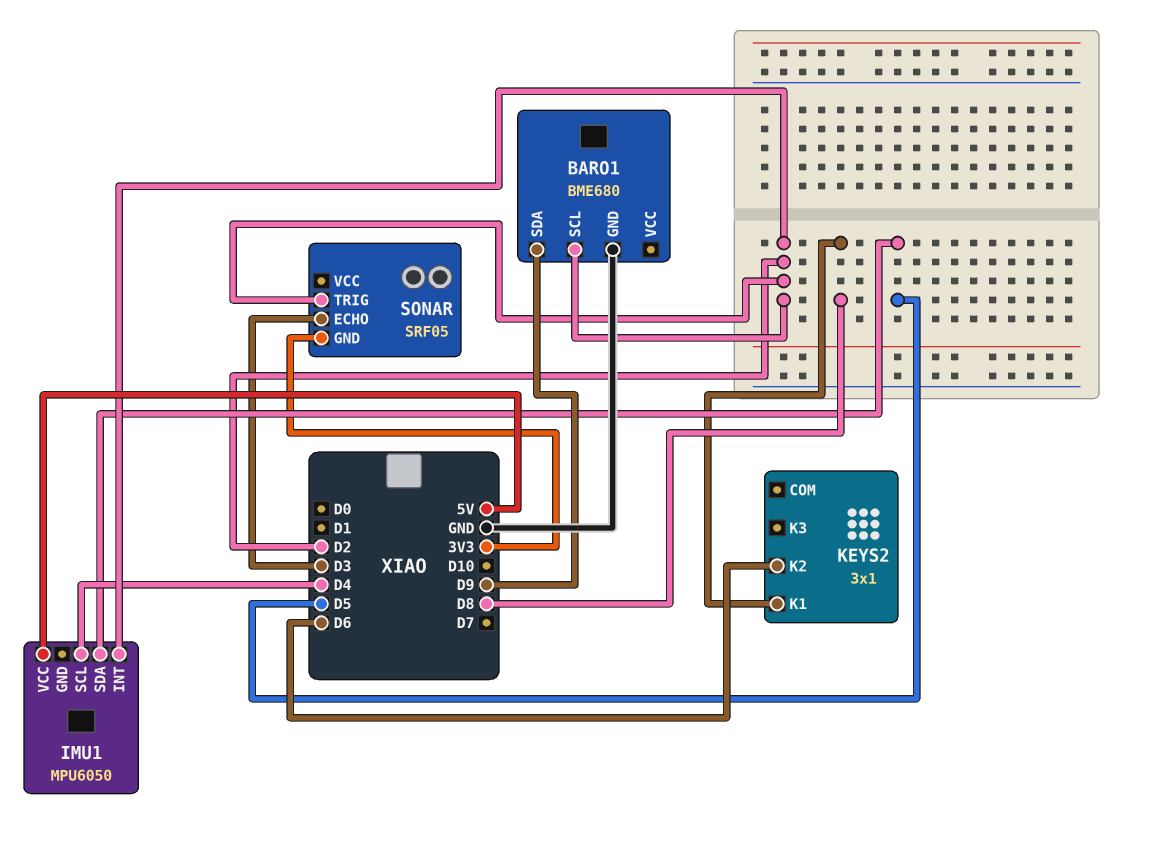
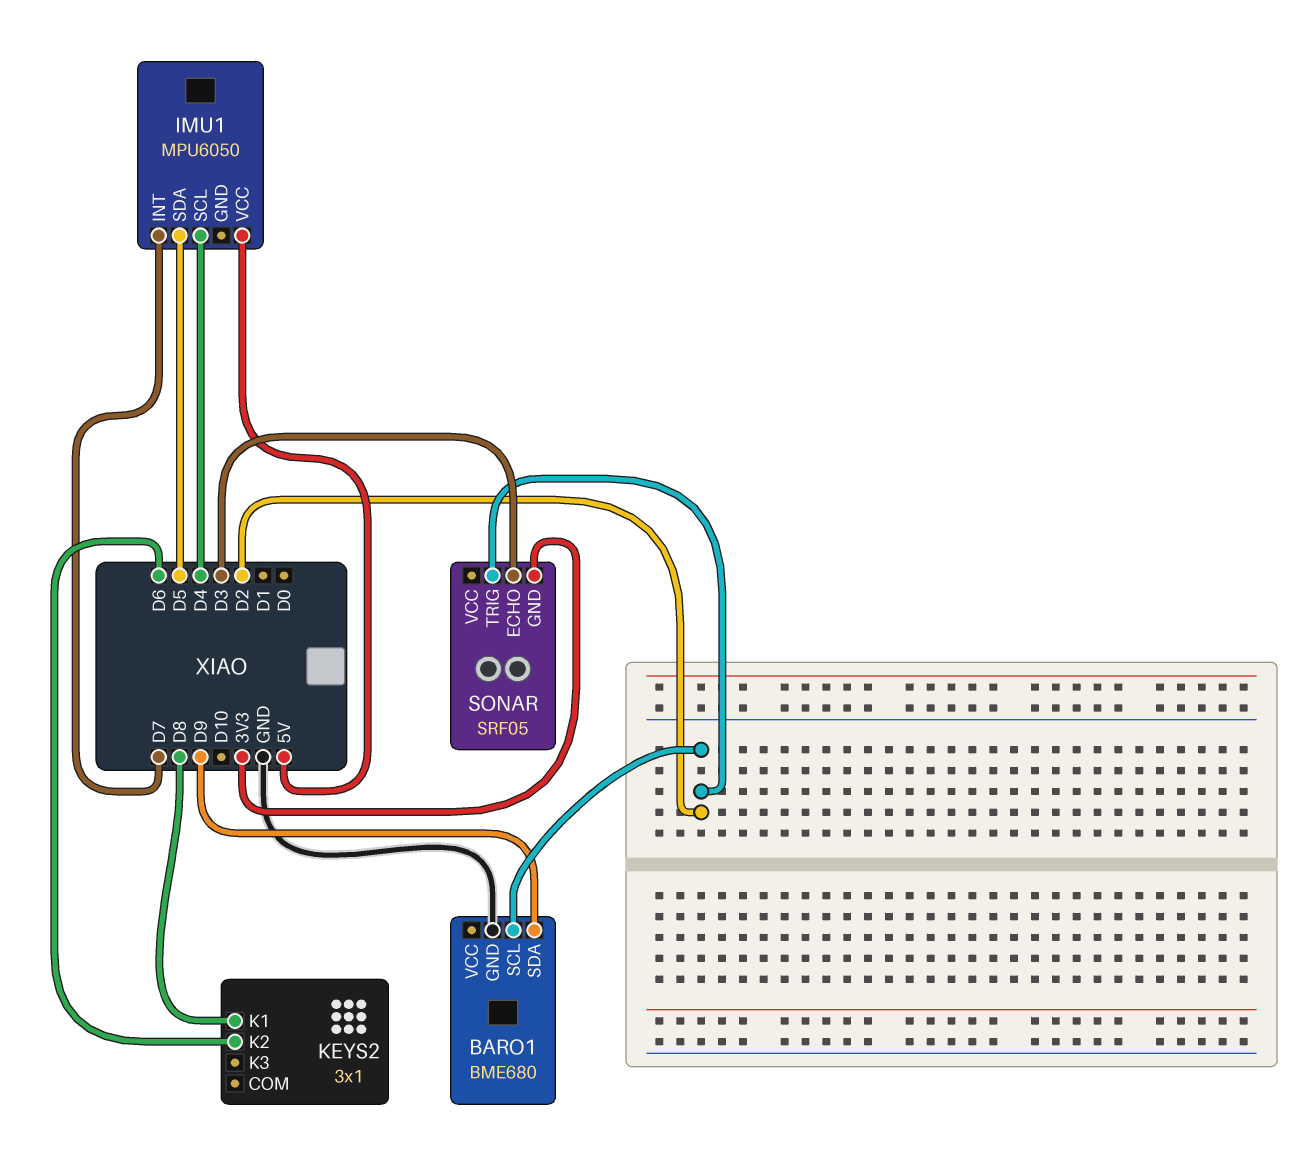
IMU1 pin INT: D2 -> D7

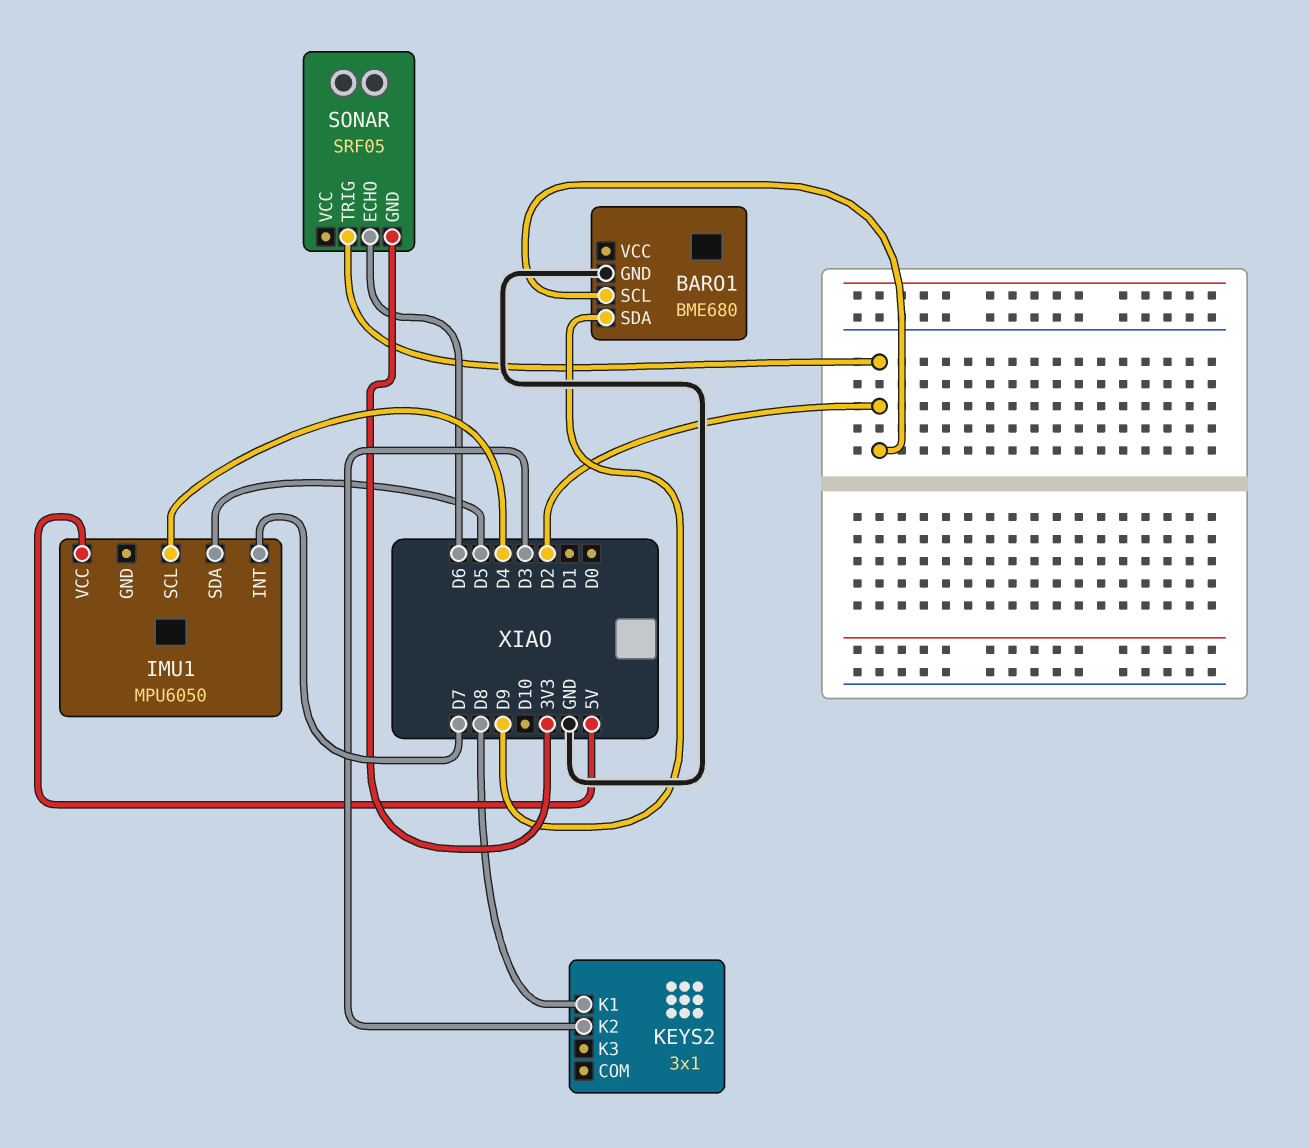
KEYS2 pin K2: D6 -> D3
SONAR pin ECHO: D3 -> D6

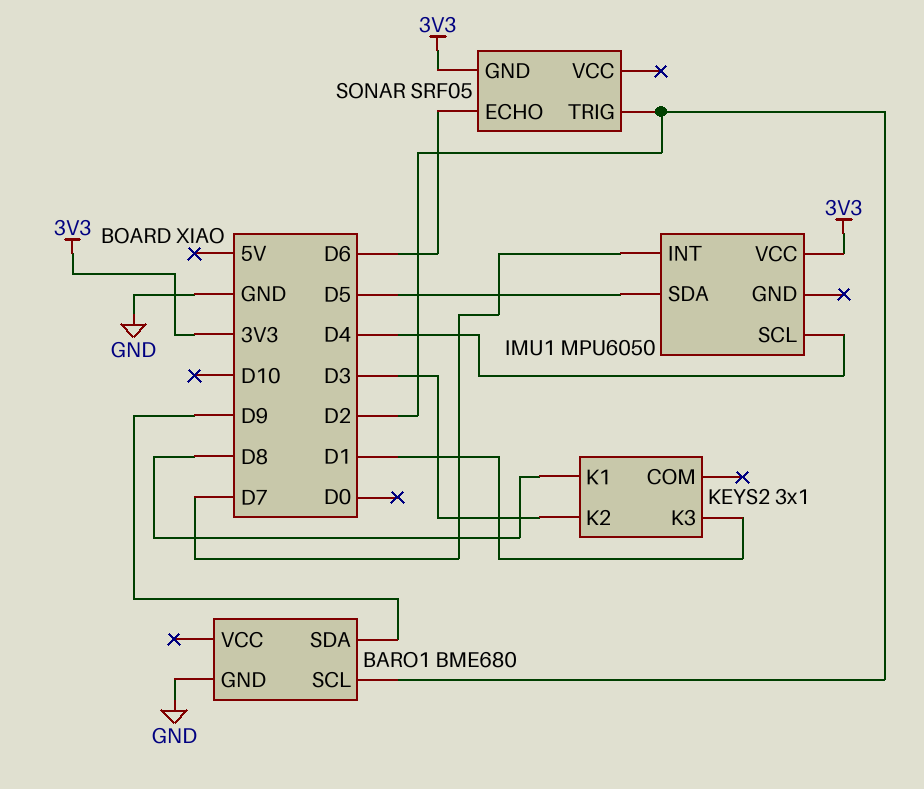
IMU1 pin VCC: 5V -> 3V3
KEYS2 pin K3: none -> D1

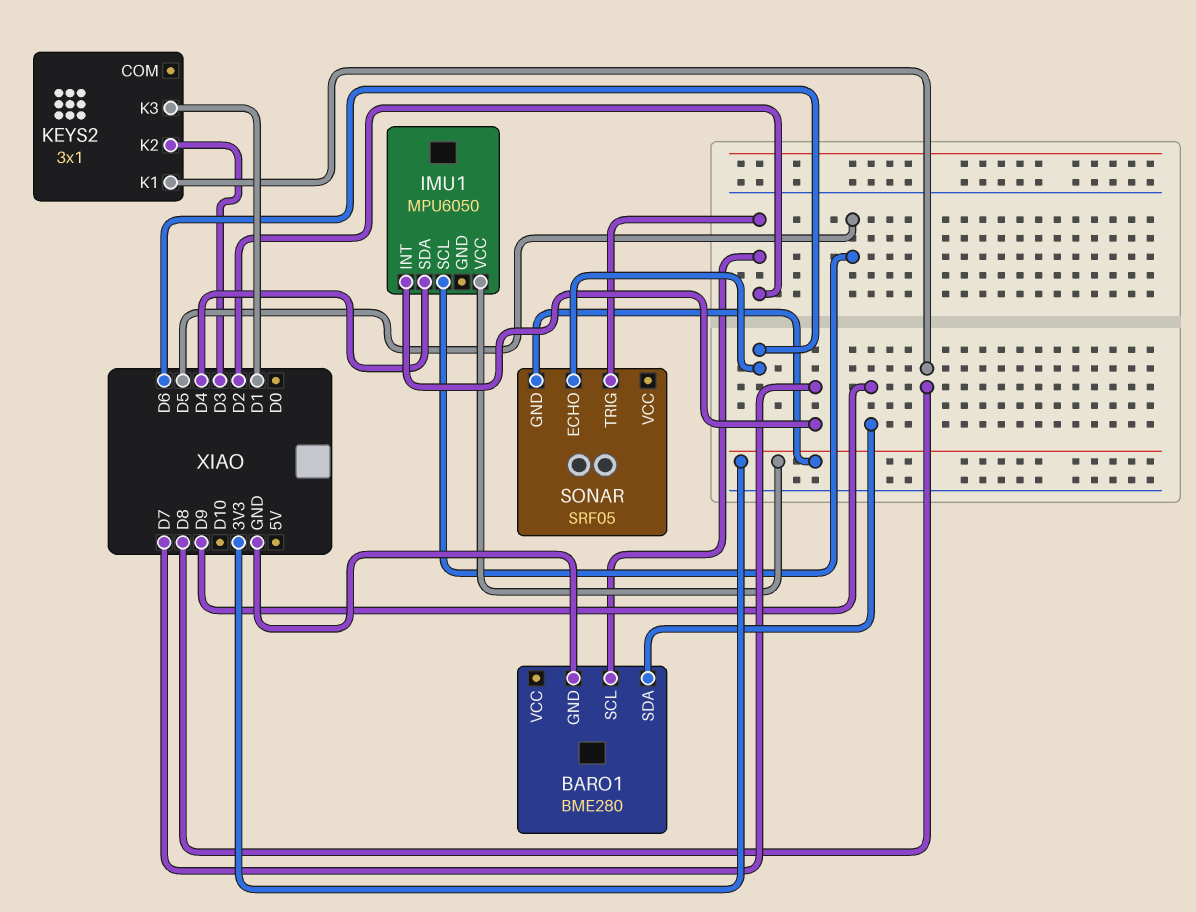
BARO1: BME680 -> BME280
IMU1 pin SCL: D4 -> D5
IMU1 pin SDA: D5 -> D4

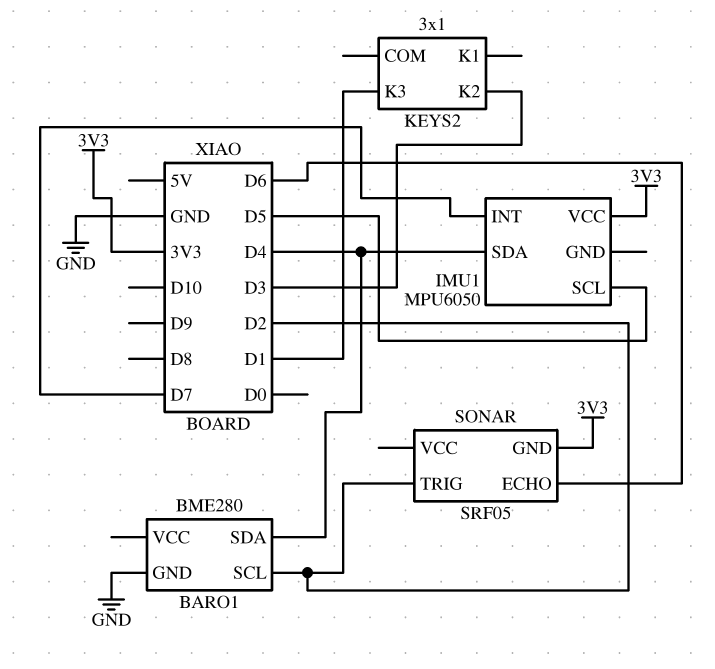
BARO1 pin SDA: D9 -> D4
KEYS2 pin K1: D8 -> none

